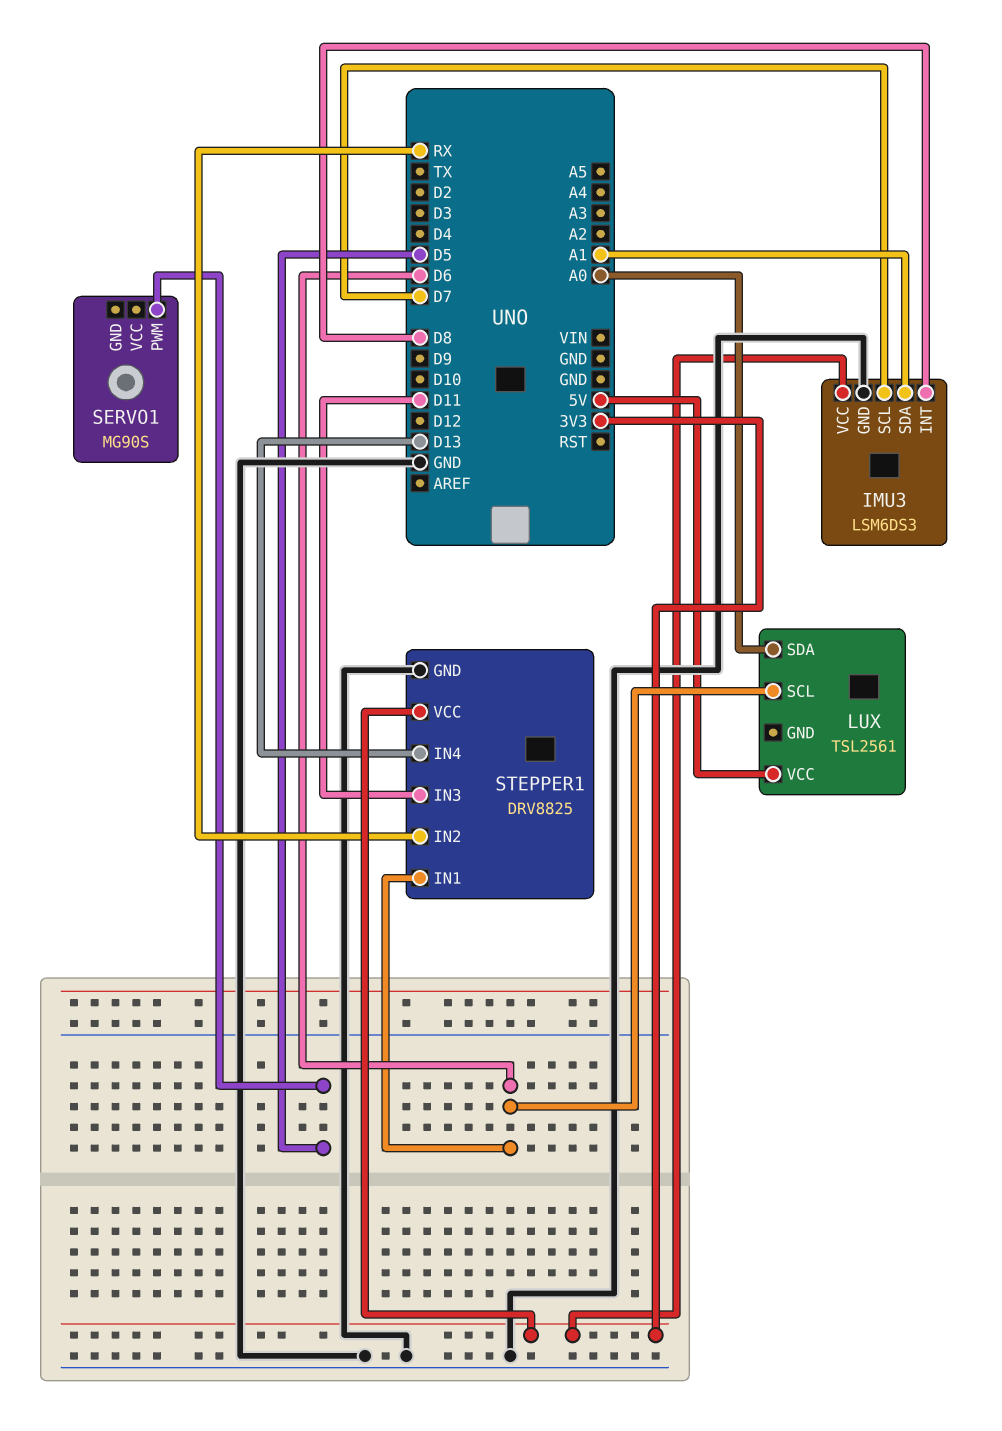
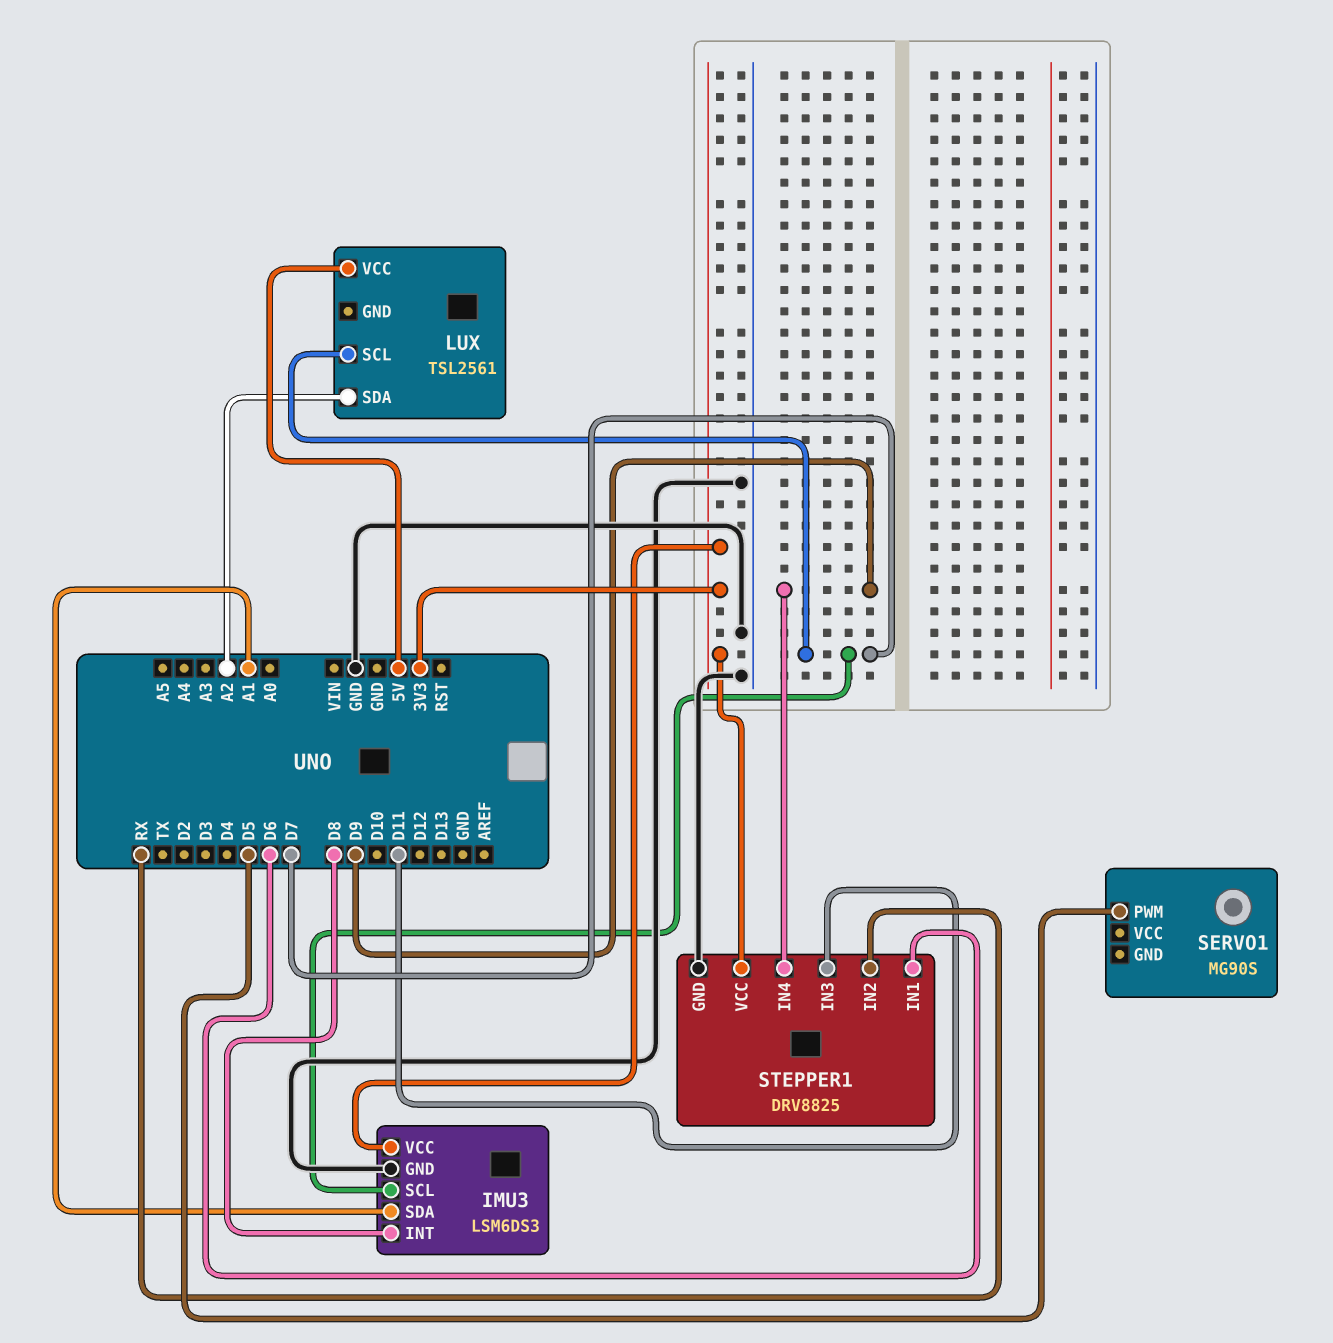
LUX pin SCL: D6 -> D7
LUX pin SDA: A0 -> A2
STEPPER1 pin IN4: D13 -> D9

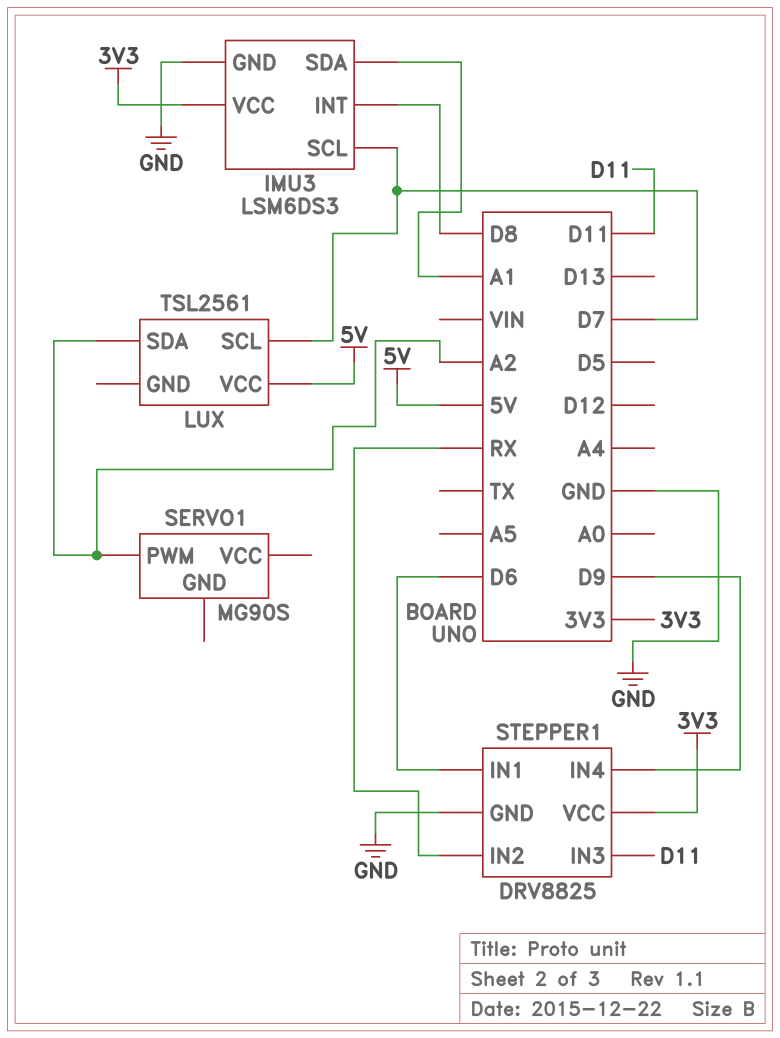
SERVO1 pin PWM: D5 -> A2

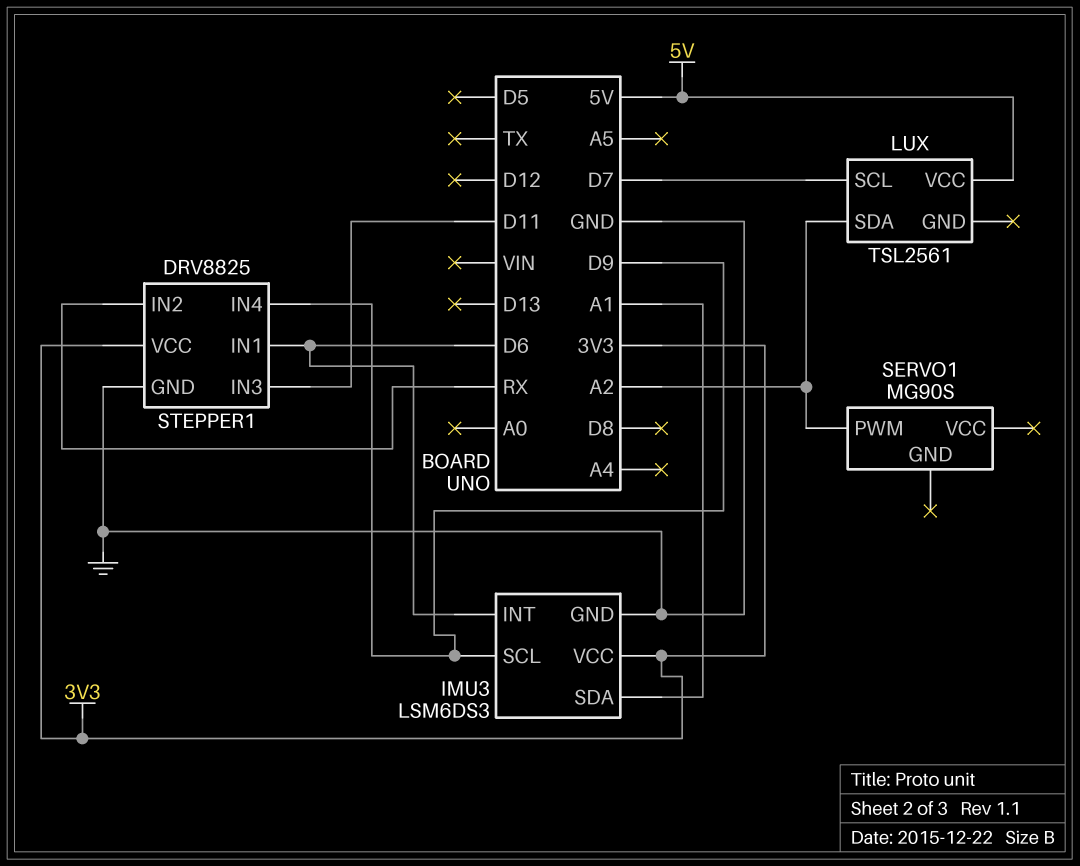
IMU3 pin INT: D8 -> D6
IMU3 pin SCL: D7 -> D9

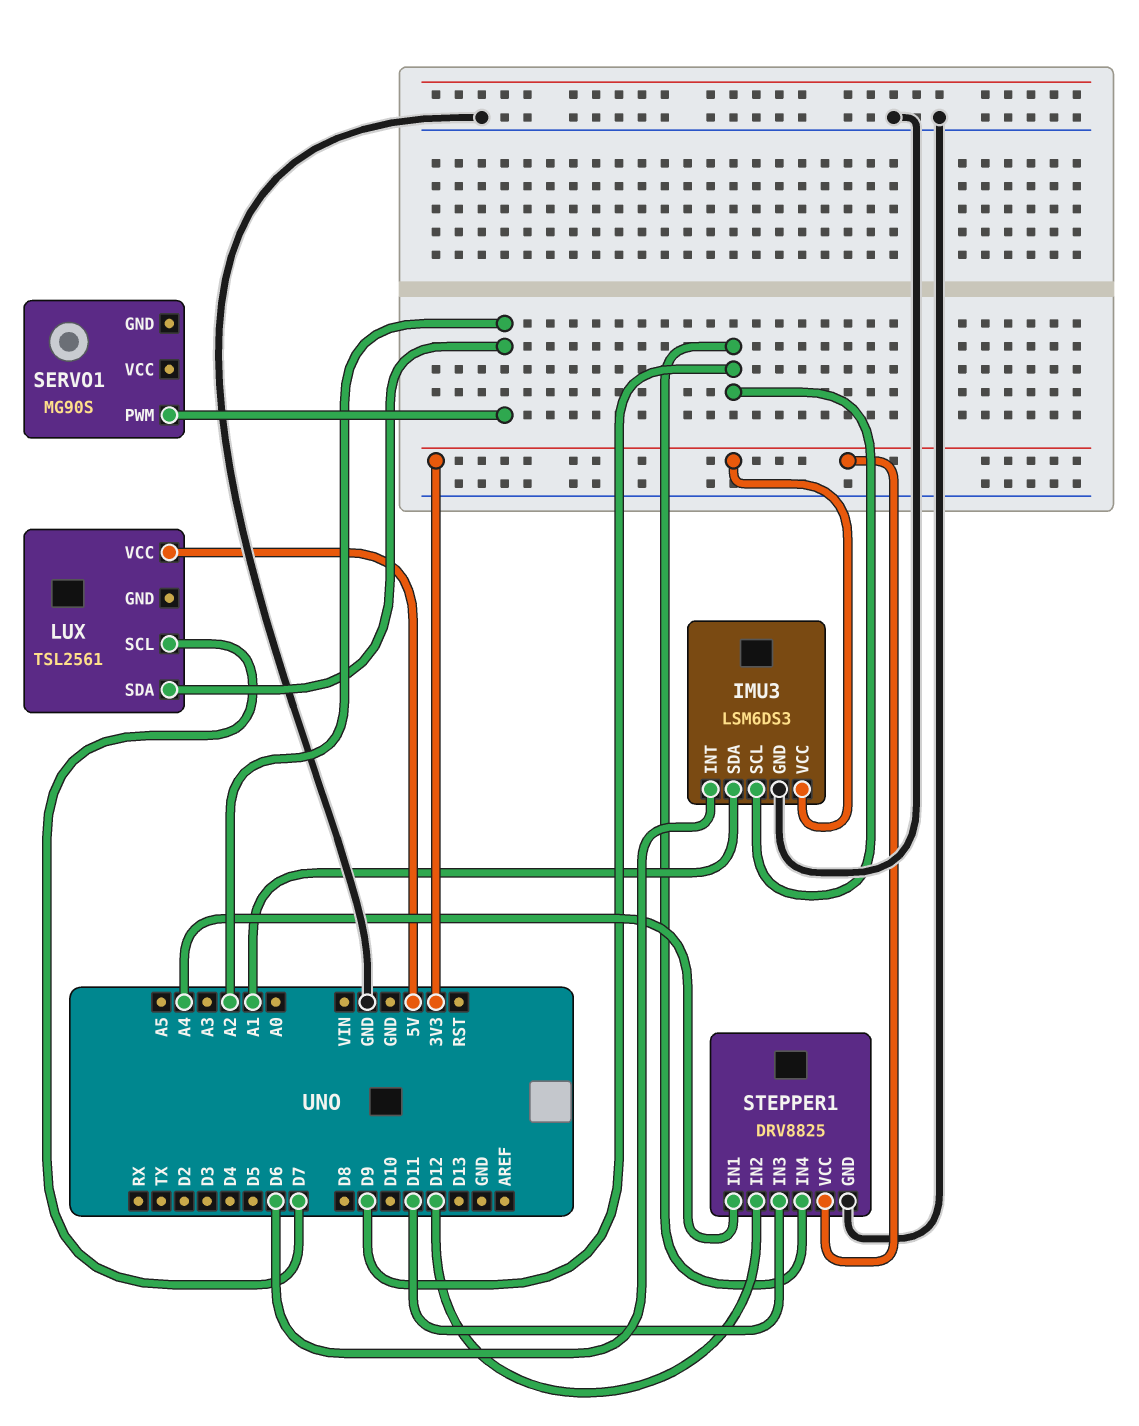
STEPPER1 pin IN1: D6 -> A4
STEPPER1 pin IN2: RX -> D12

